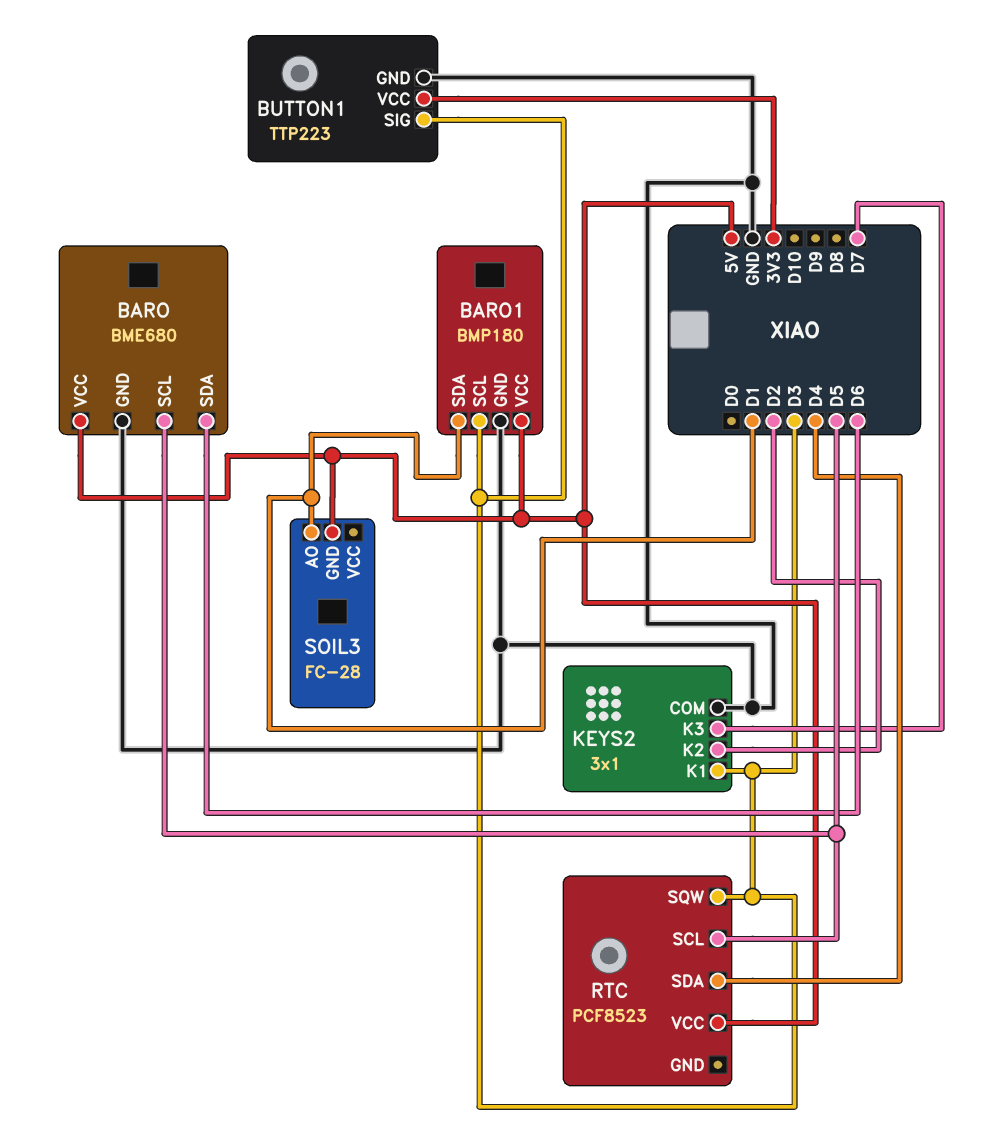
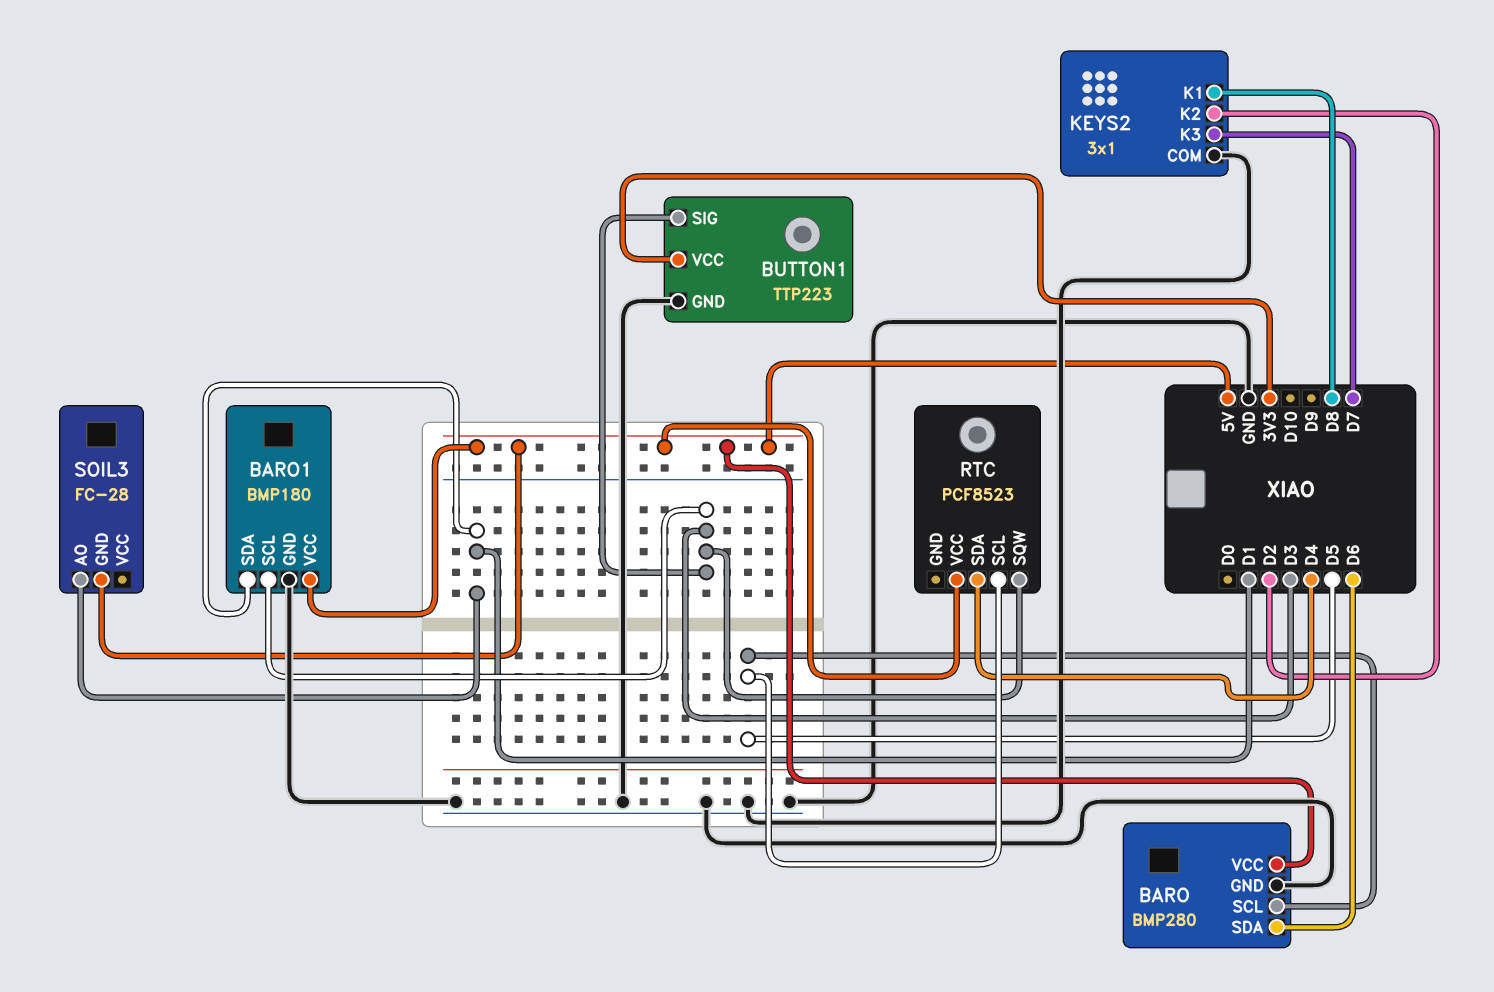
BARO: BME680 -> BMP280
KEYS2 pin K1: D3 -> D8

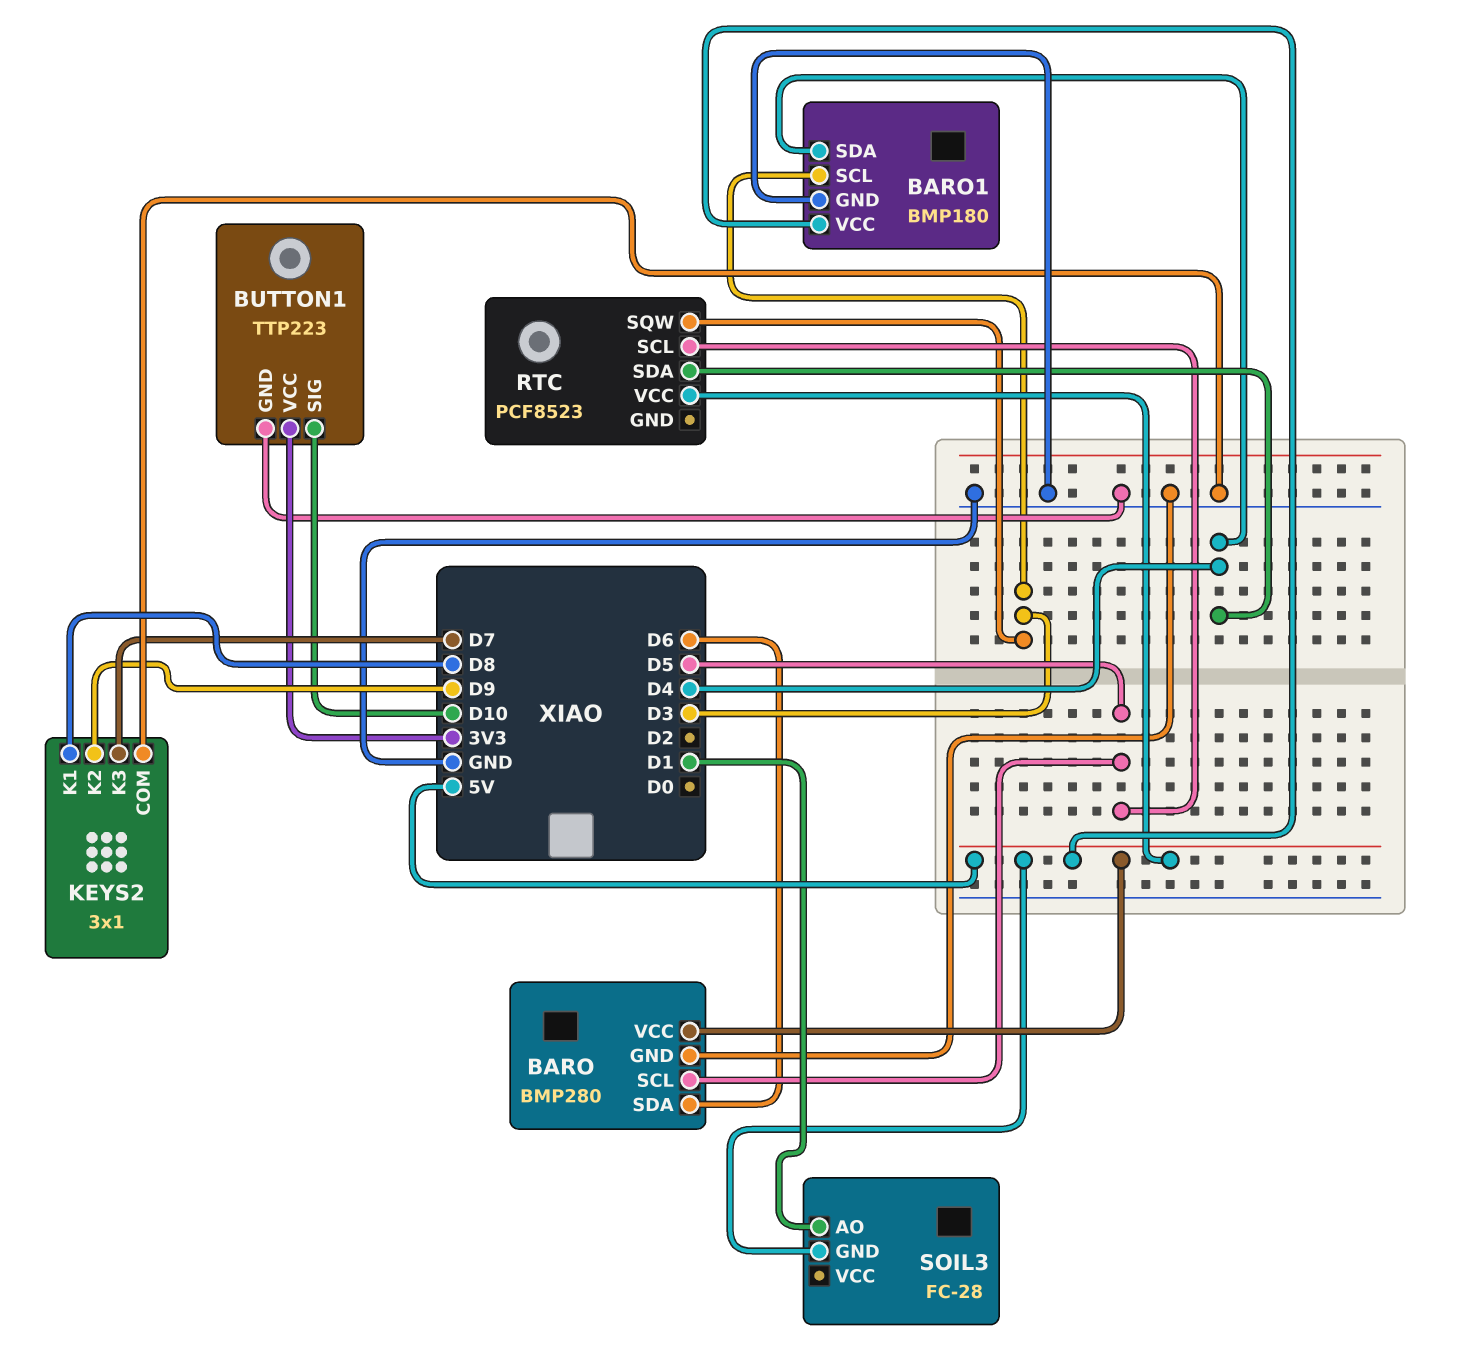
BARO1 pin SDA: D1 -> D4
BUTTON1 pin SIG: D3 -> D10
KEYS2 pin K2: D2 -> D9

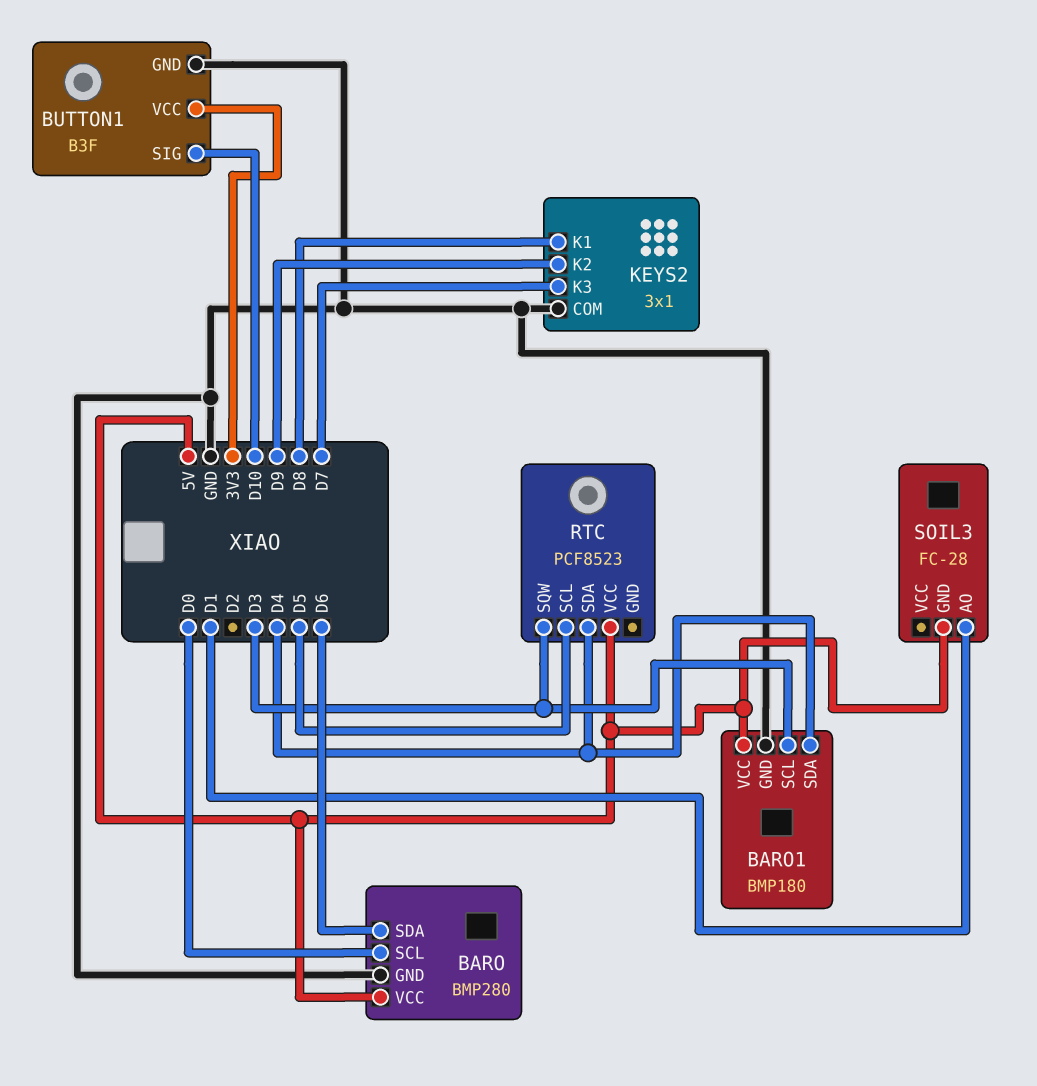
BARO pin SCL: D5 -> D0
BUTTON1: TTP223 -> B3F

